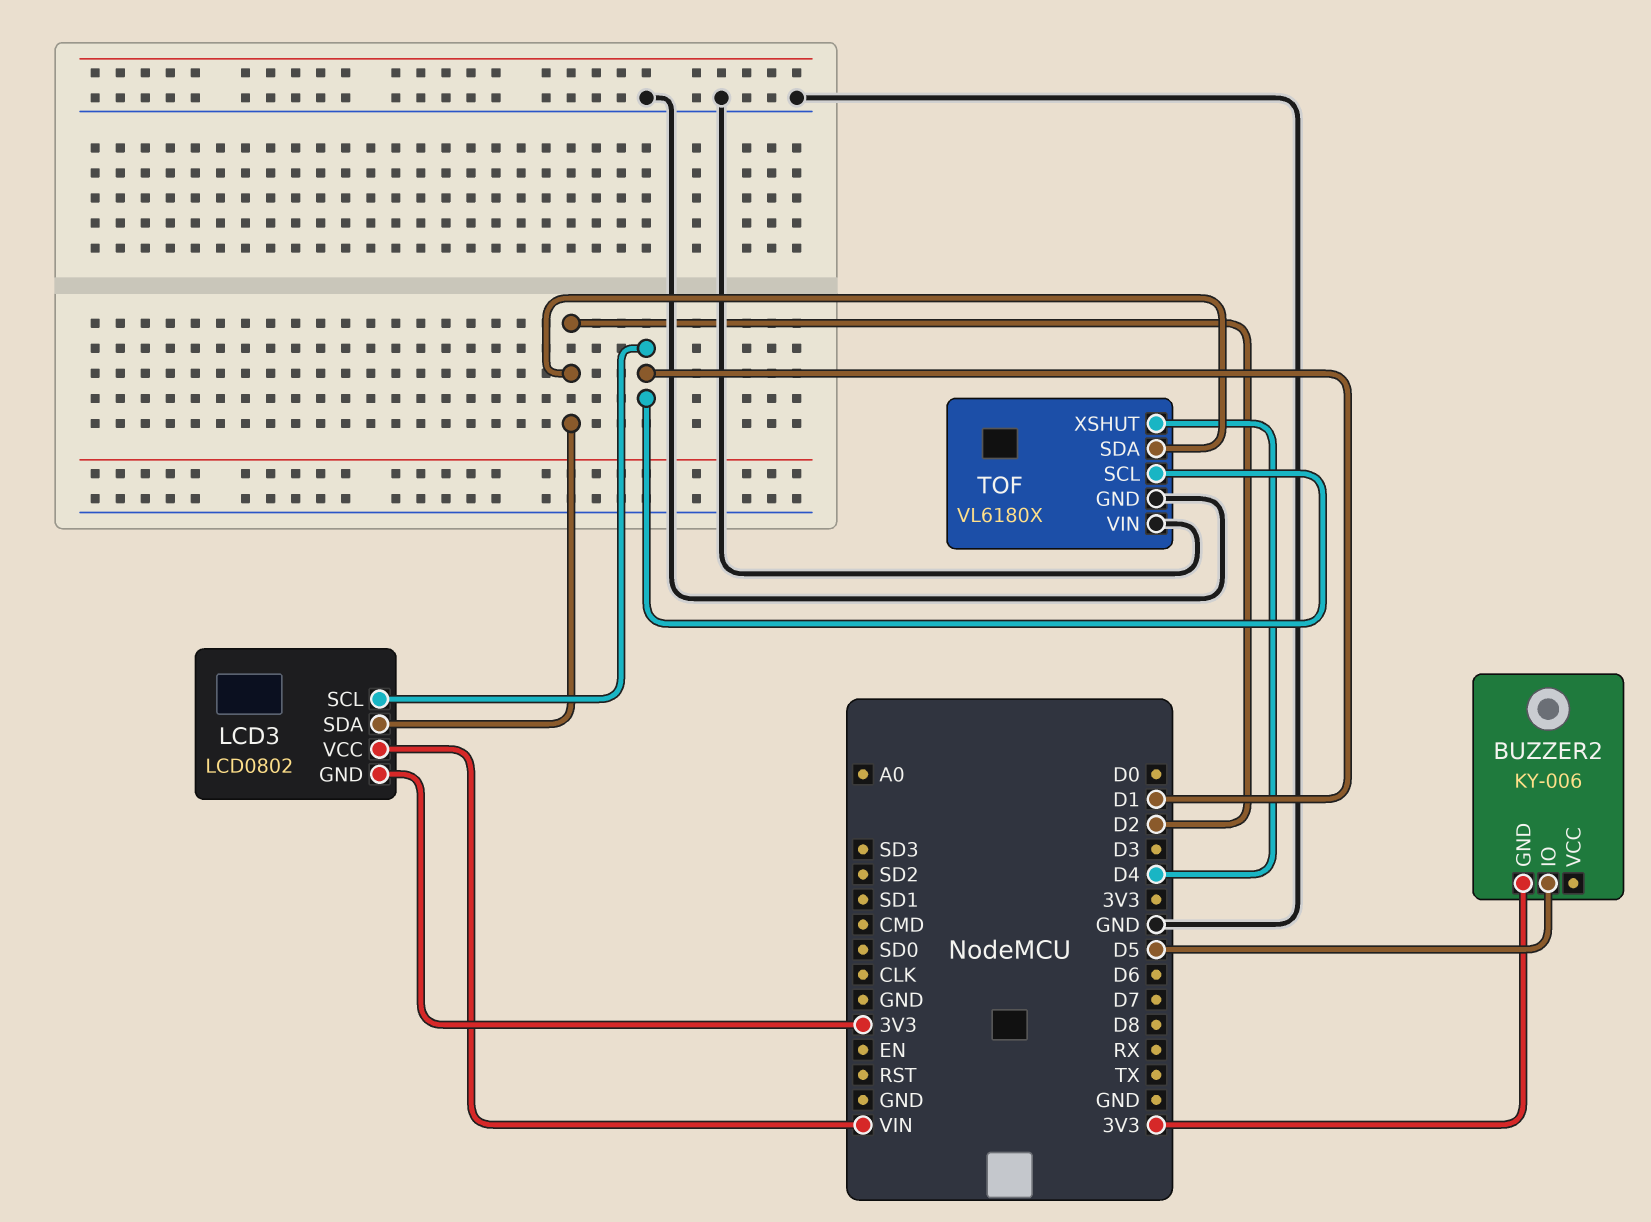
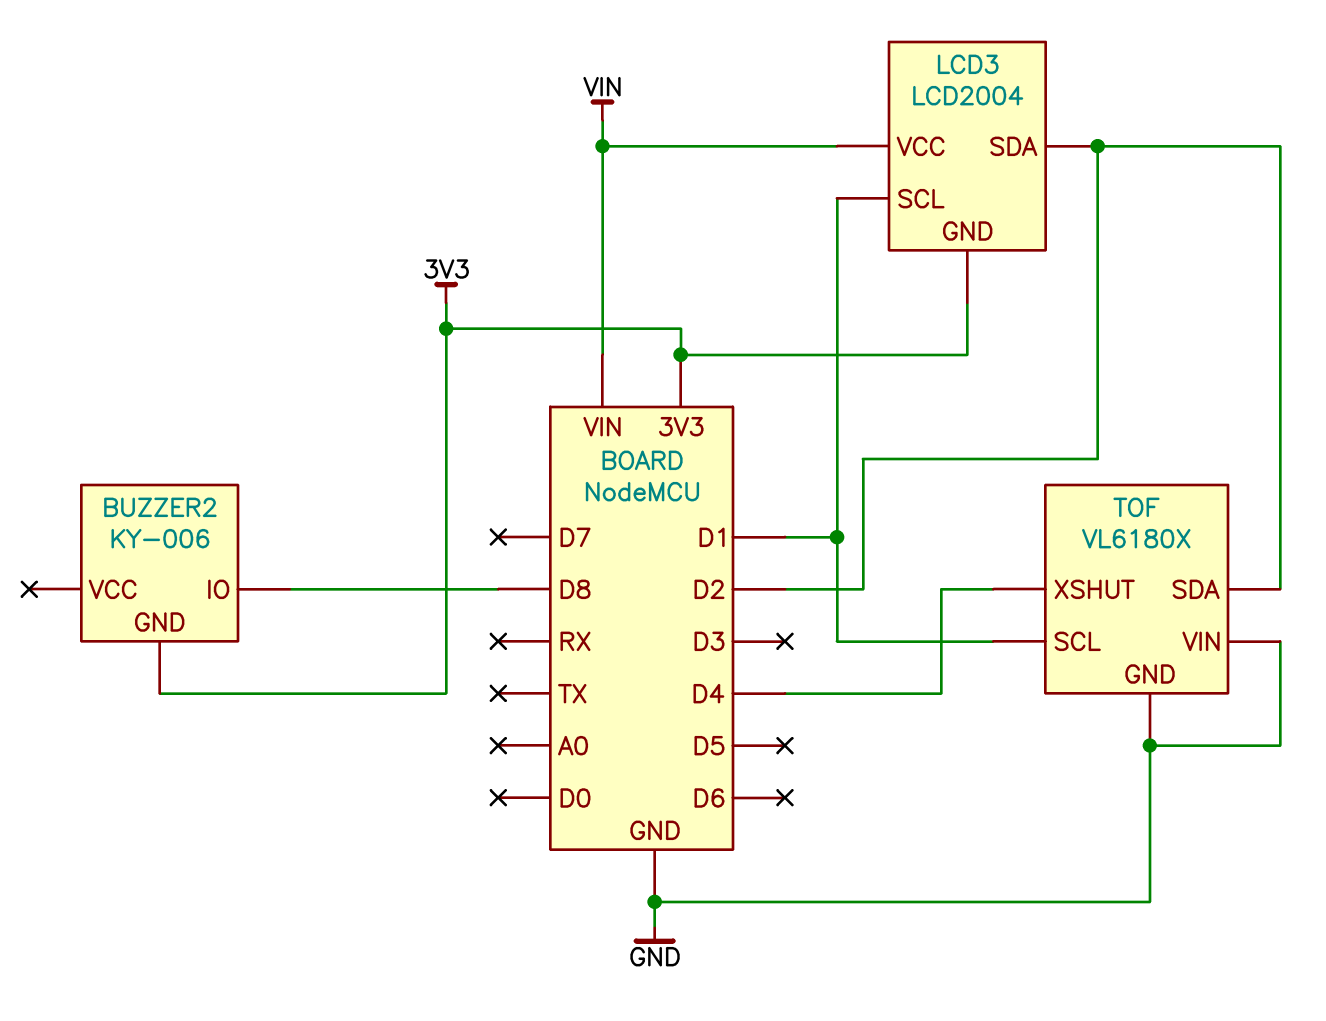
BUZZER2 pin IO: D5 -> D8
LCD3: LCD0802 -> LCD2004

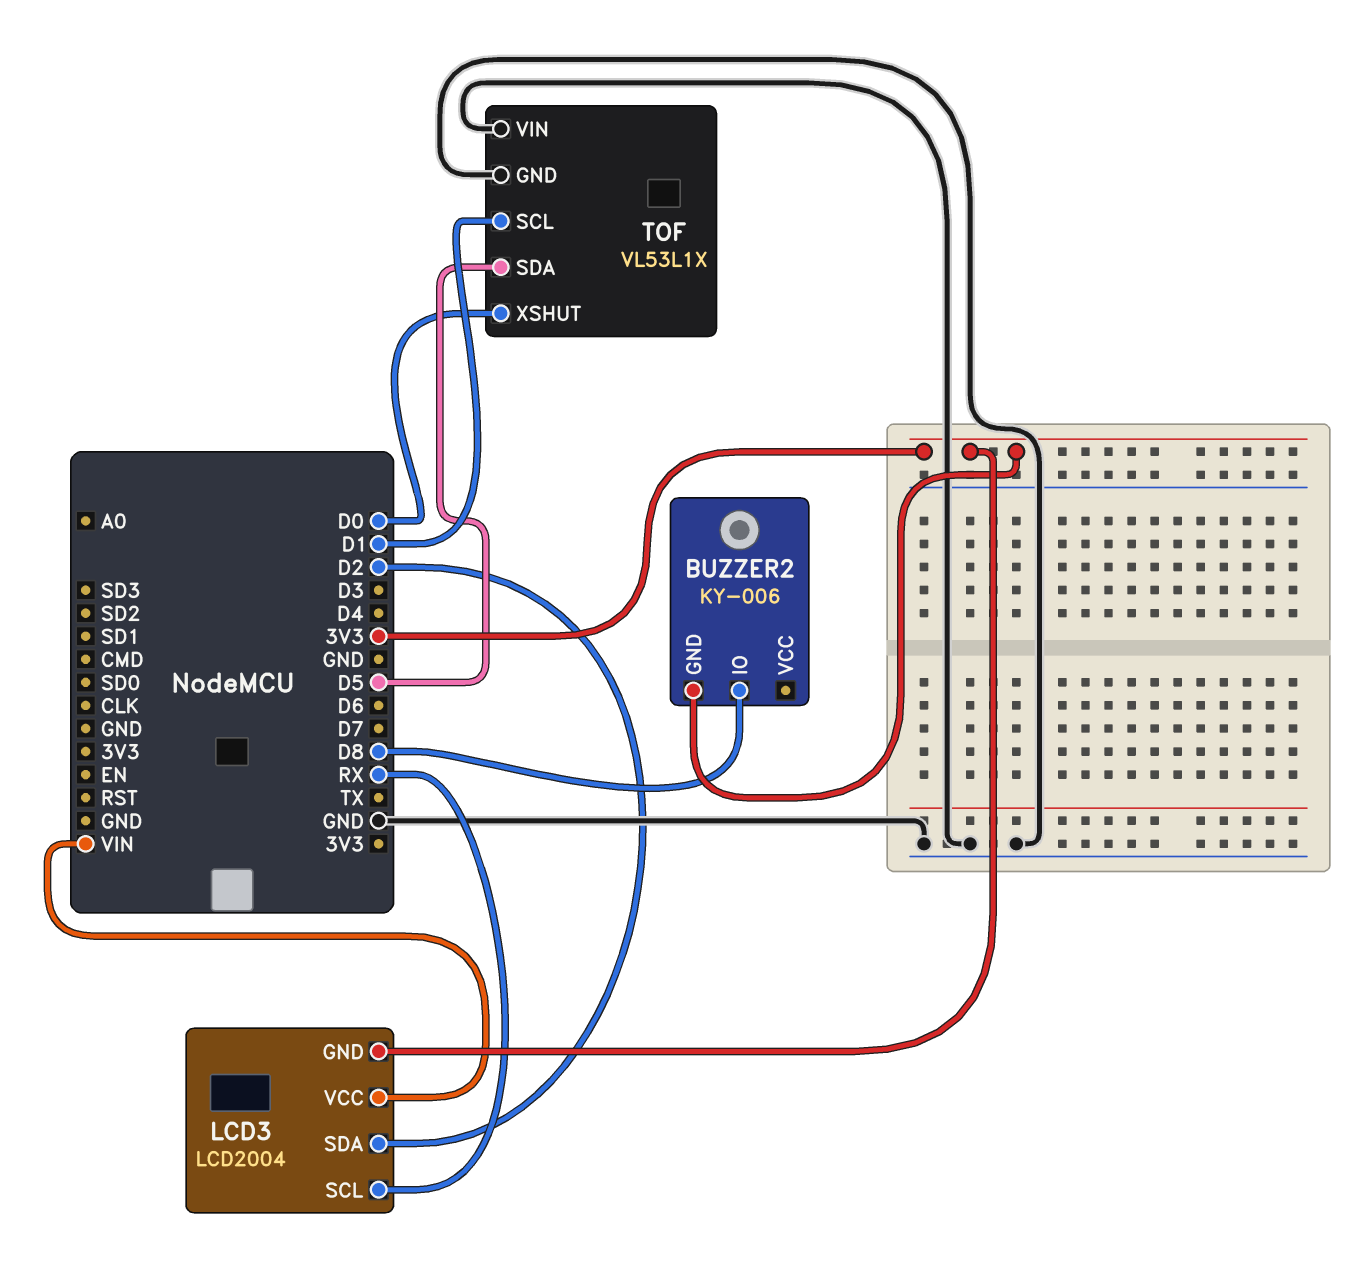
LCD3 pin SCL: D1 -> RX
TOF: VL6180X -> VL53L1X
TOF pin SDA: D2 -> D5
TOF pin XSHUT: D4 -> D0

